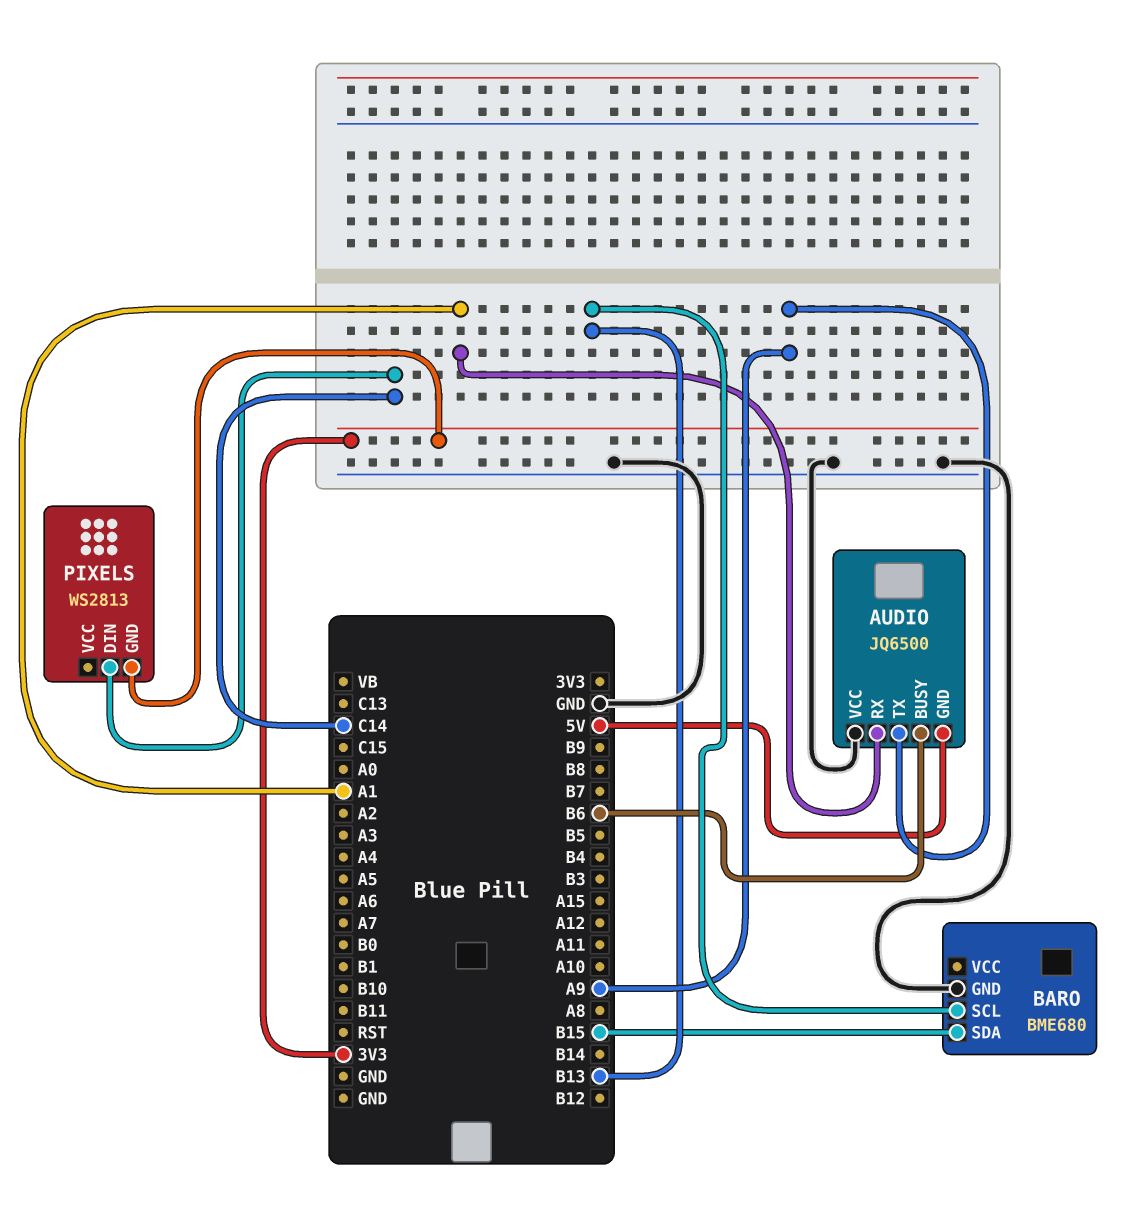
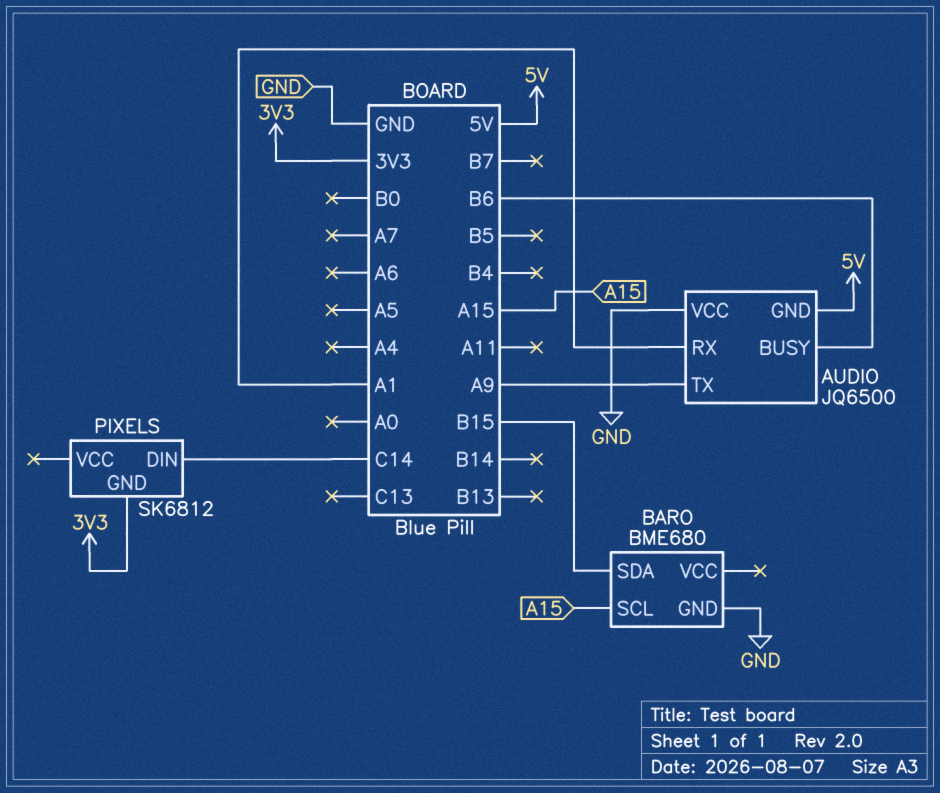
BARO pin SCL: B13 -> A15
PIXELS: WS2813 -> SK6812

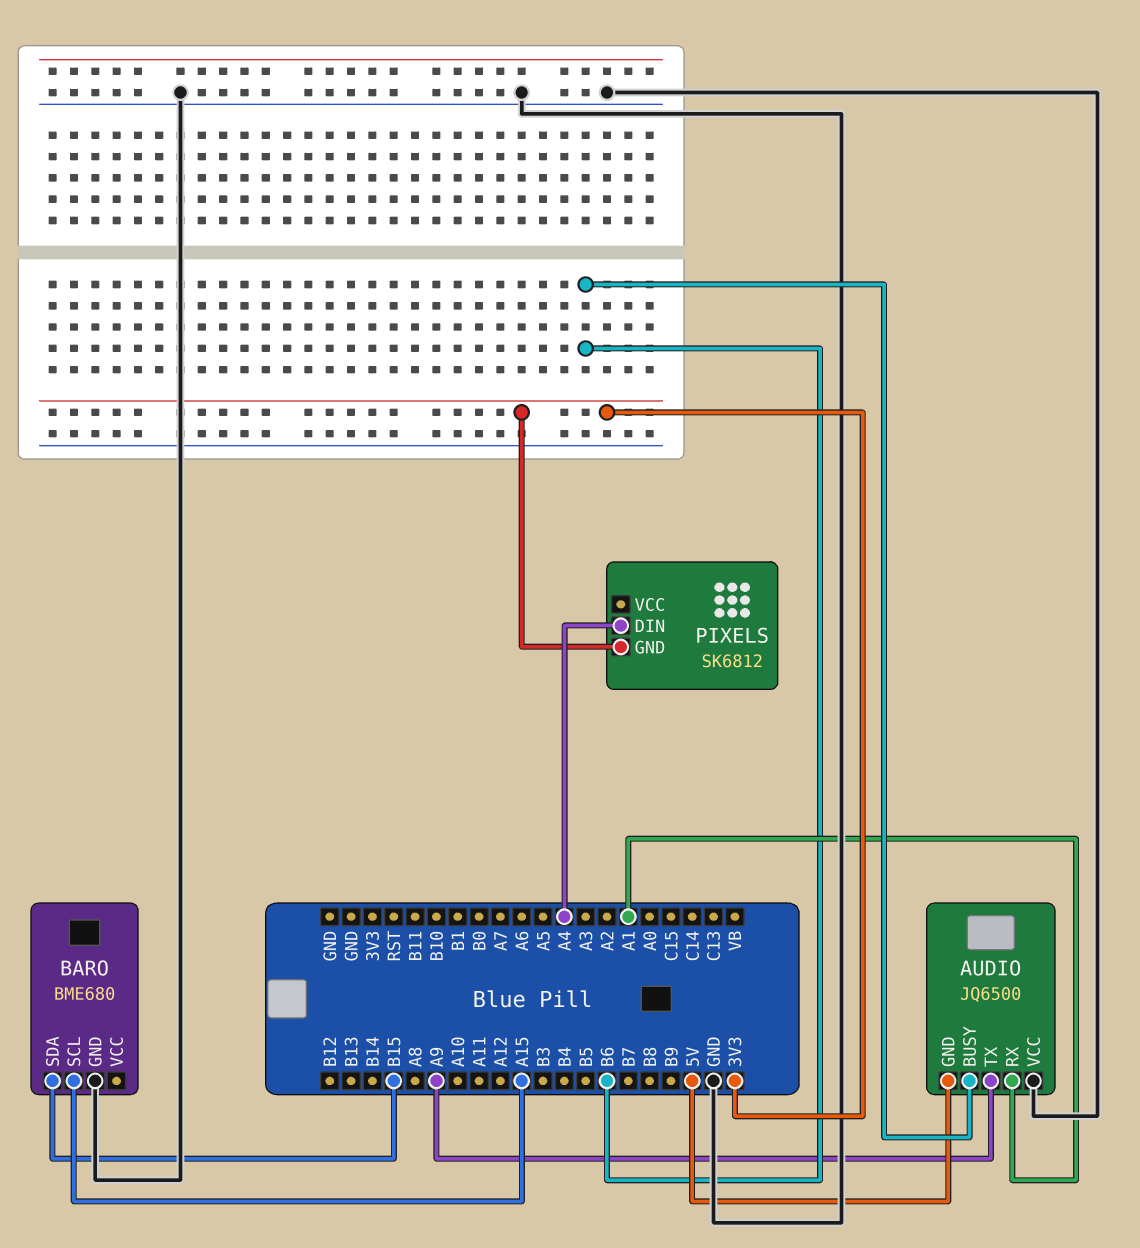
PIXELS pin DIN: C14 -> A4

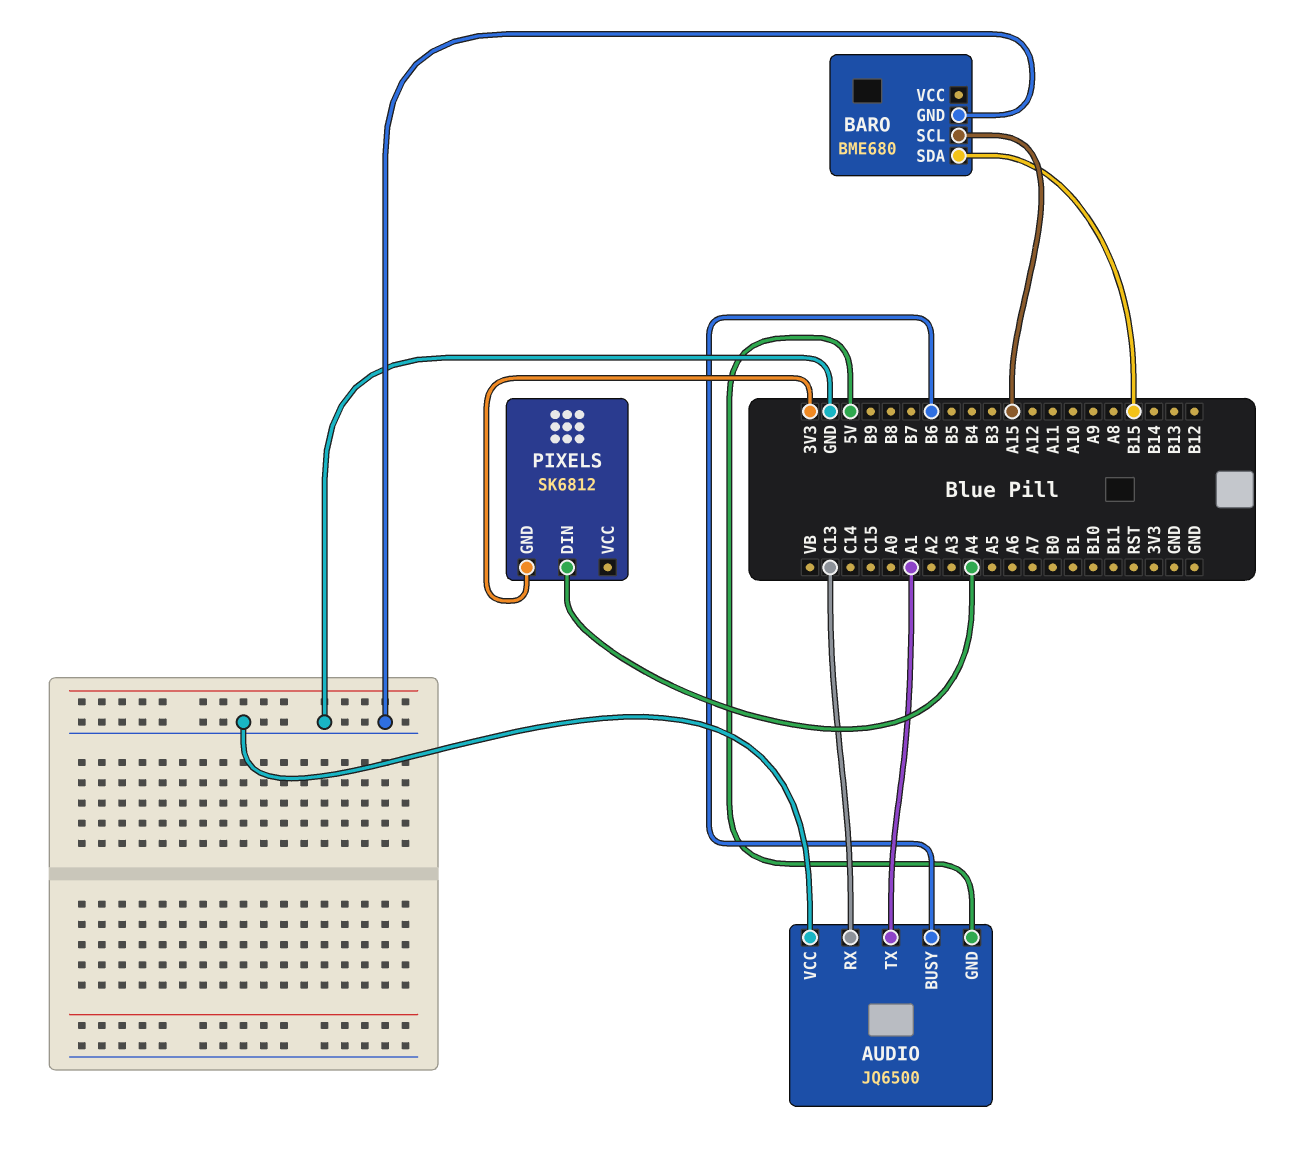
AUDIO pin RX: A1 -> C13
AUDIO pin TX: A9 -> A1

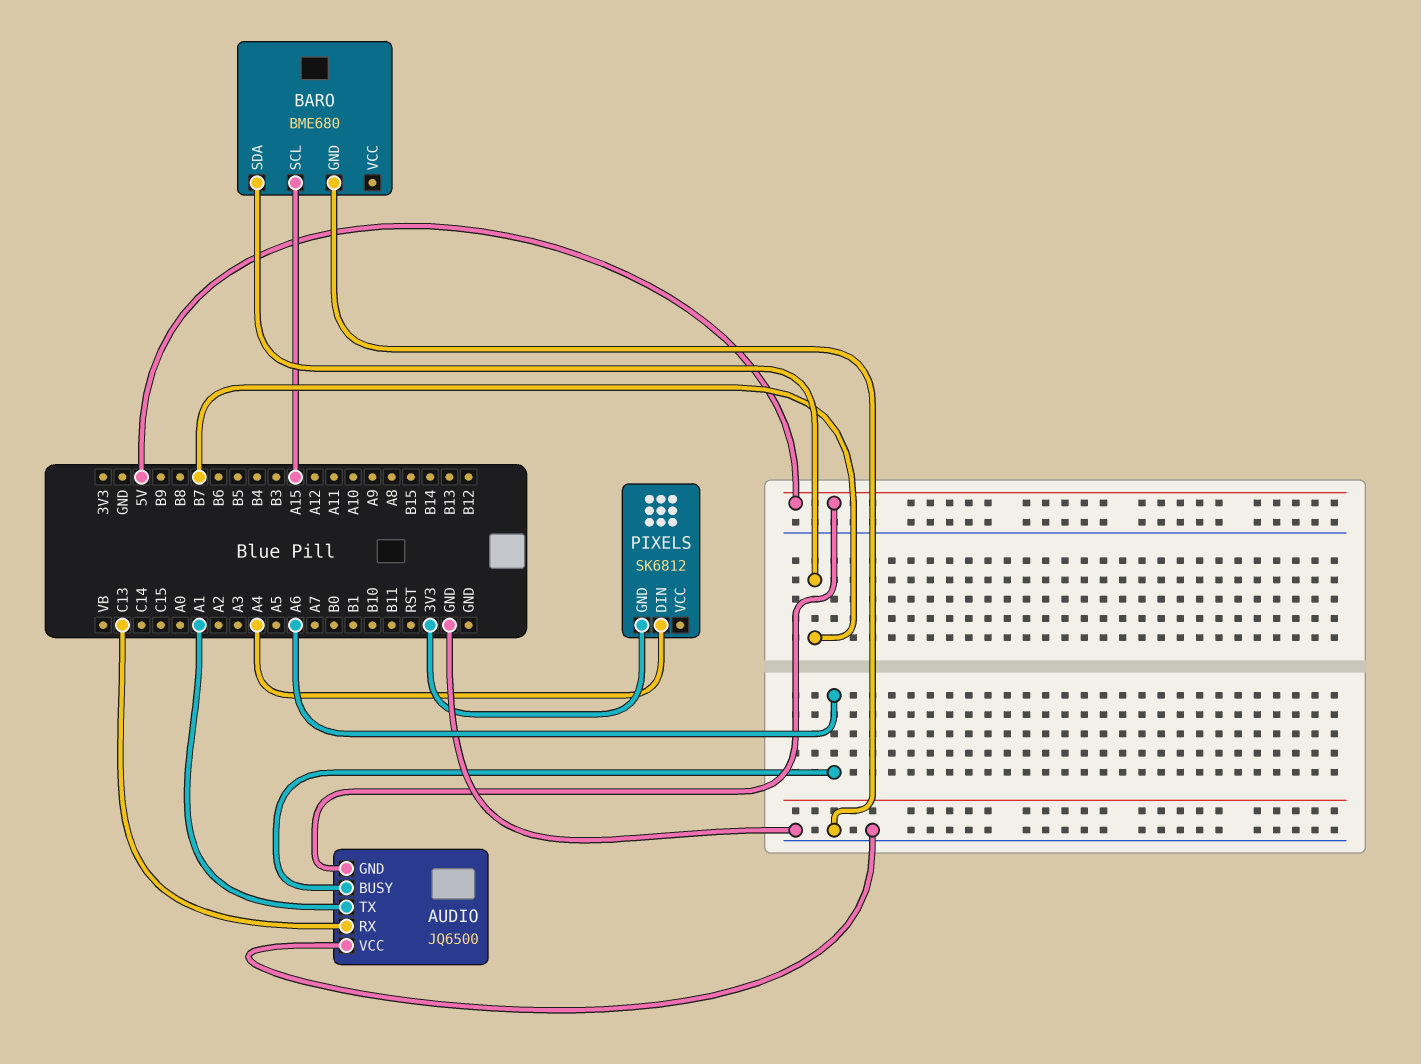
AUDIO pin BUSY: B6 -> A6
BARO pin SDA: B15 -> B7

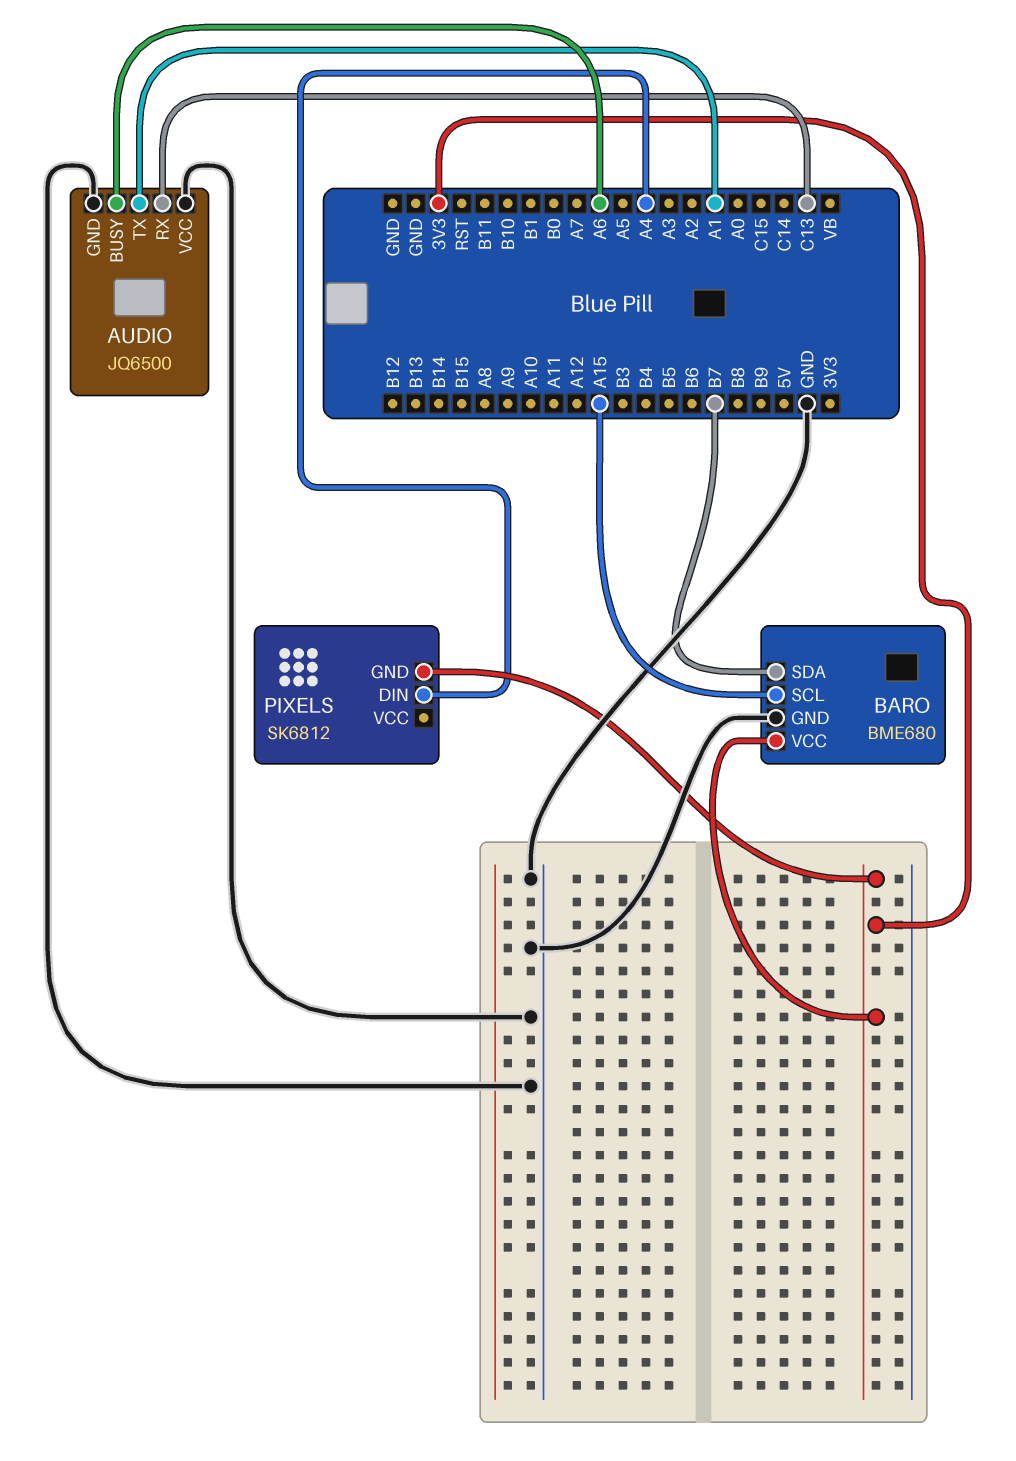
AUDIO pin GND: 5V -> GND
BARO pin VCC: none -> 3V3

